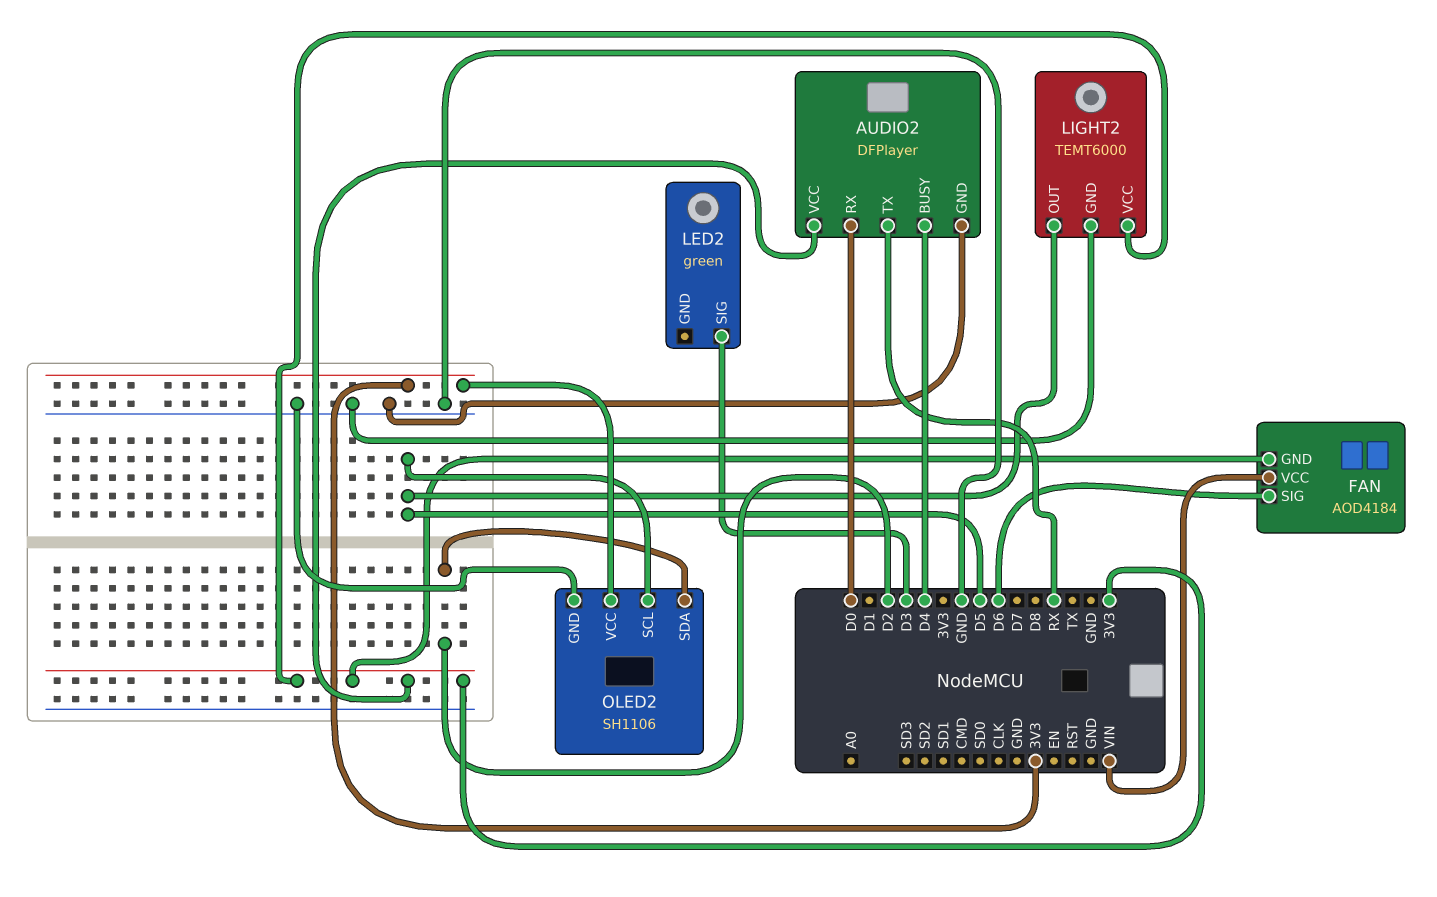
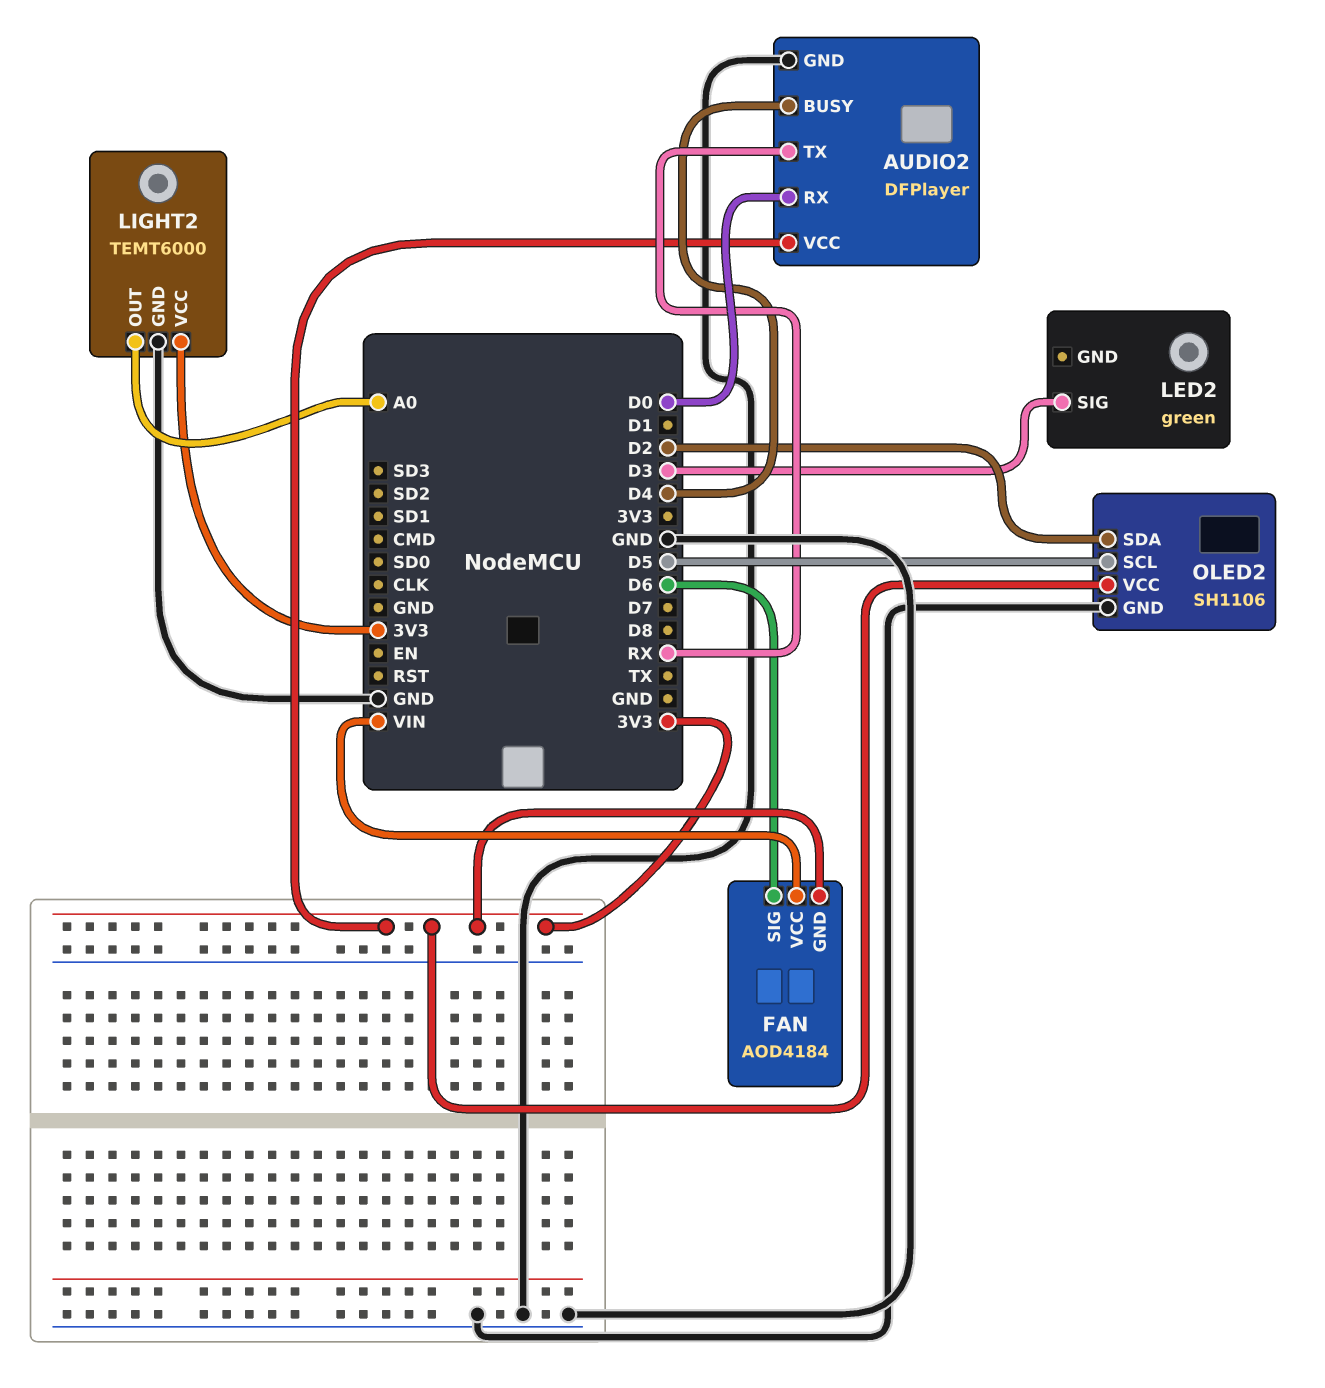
LIGHT2 pin OUT: D5 -> A0

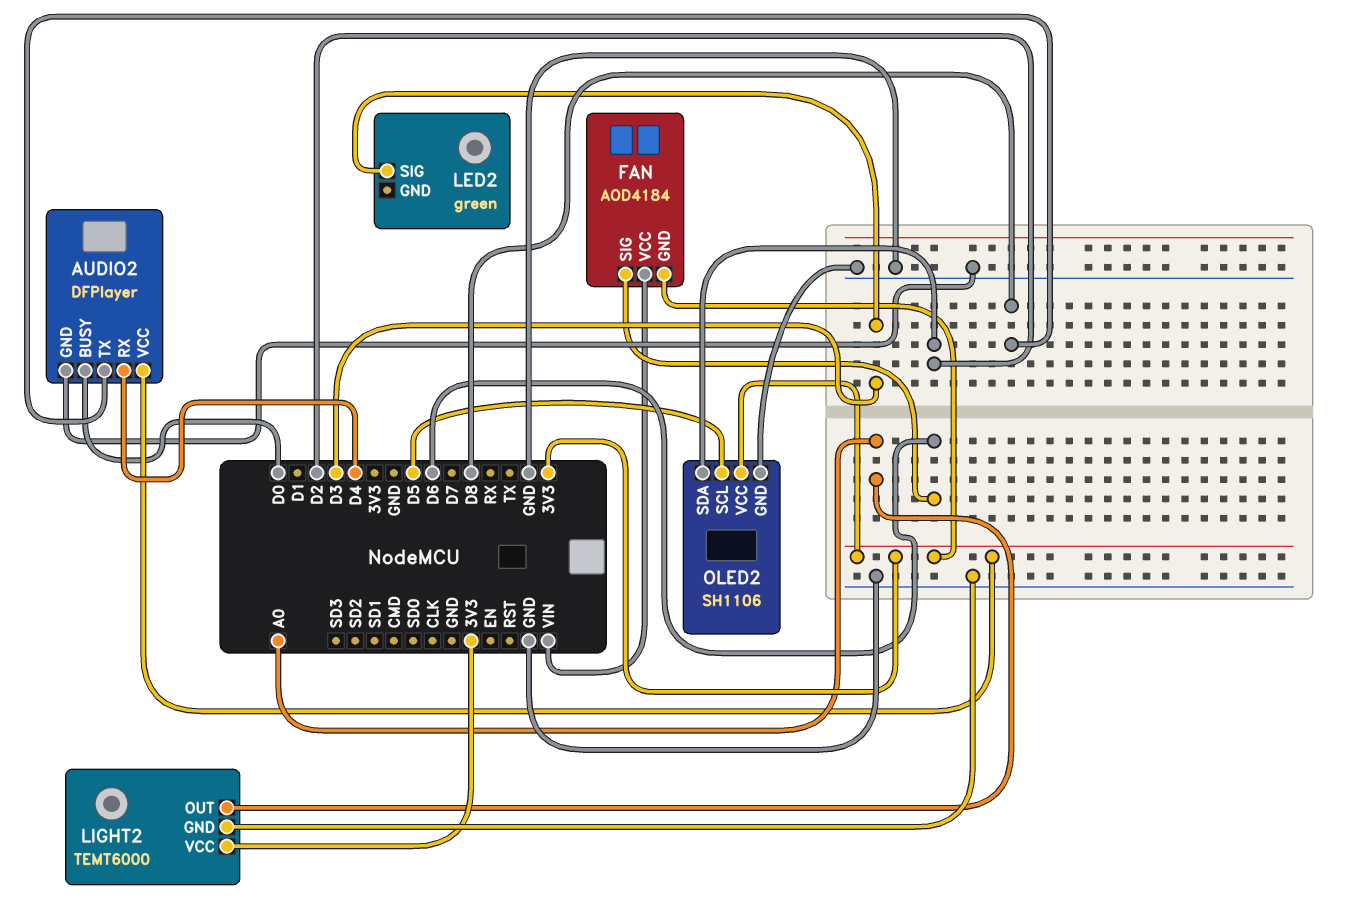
AUDIO2 pin BUSY: D4 -> D0
AUDIO2 pin RX: D0 -> D4
AUDIO2 pin TX: RX -> D8

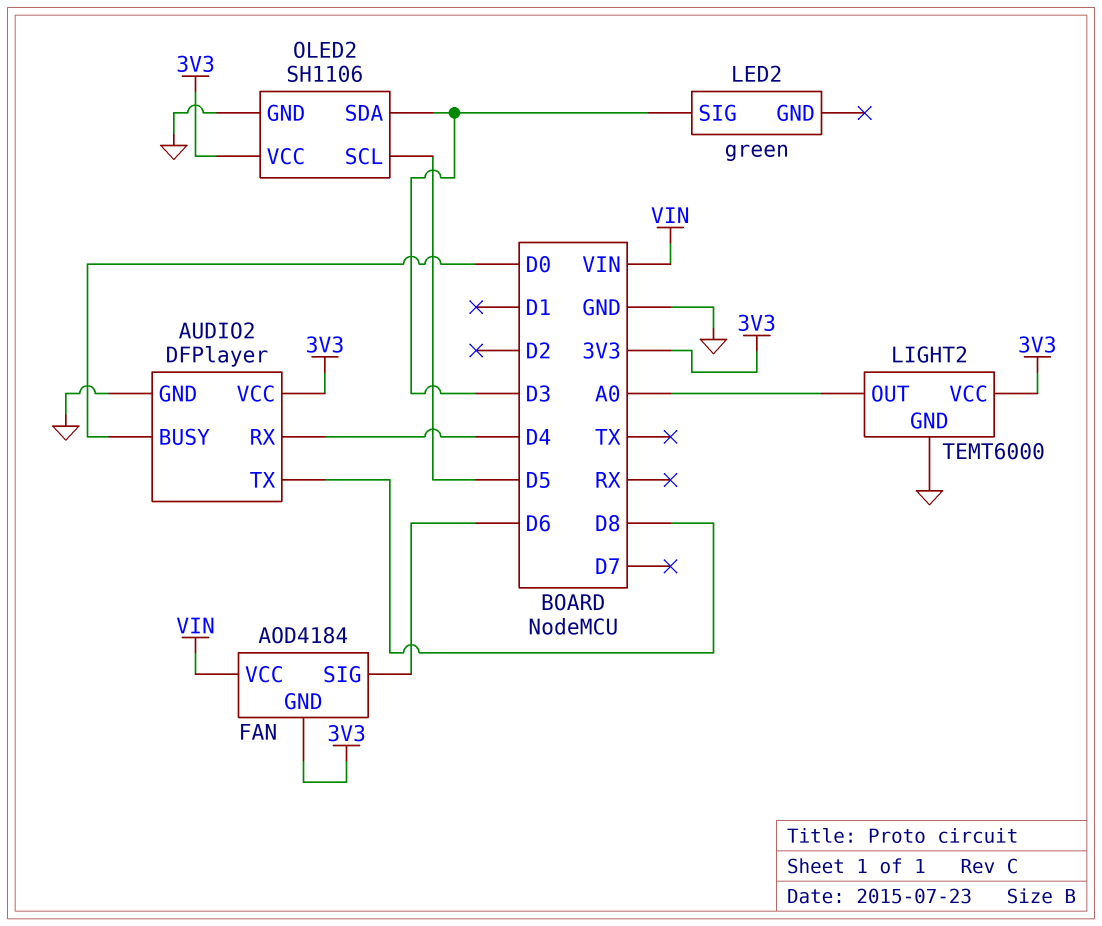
OLED2 pin SDA: D2 -> D3

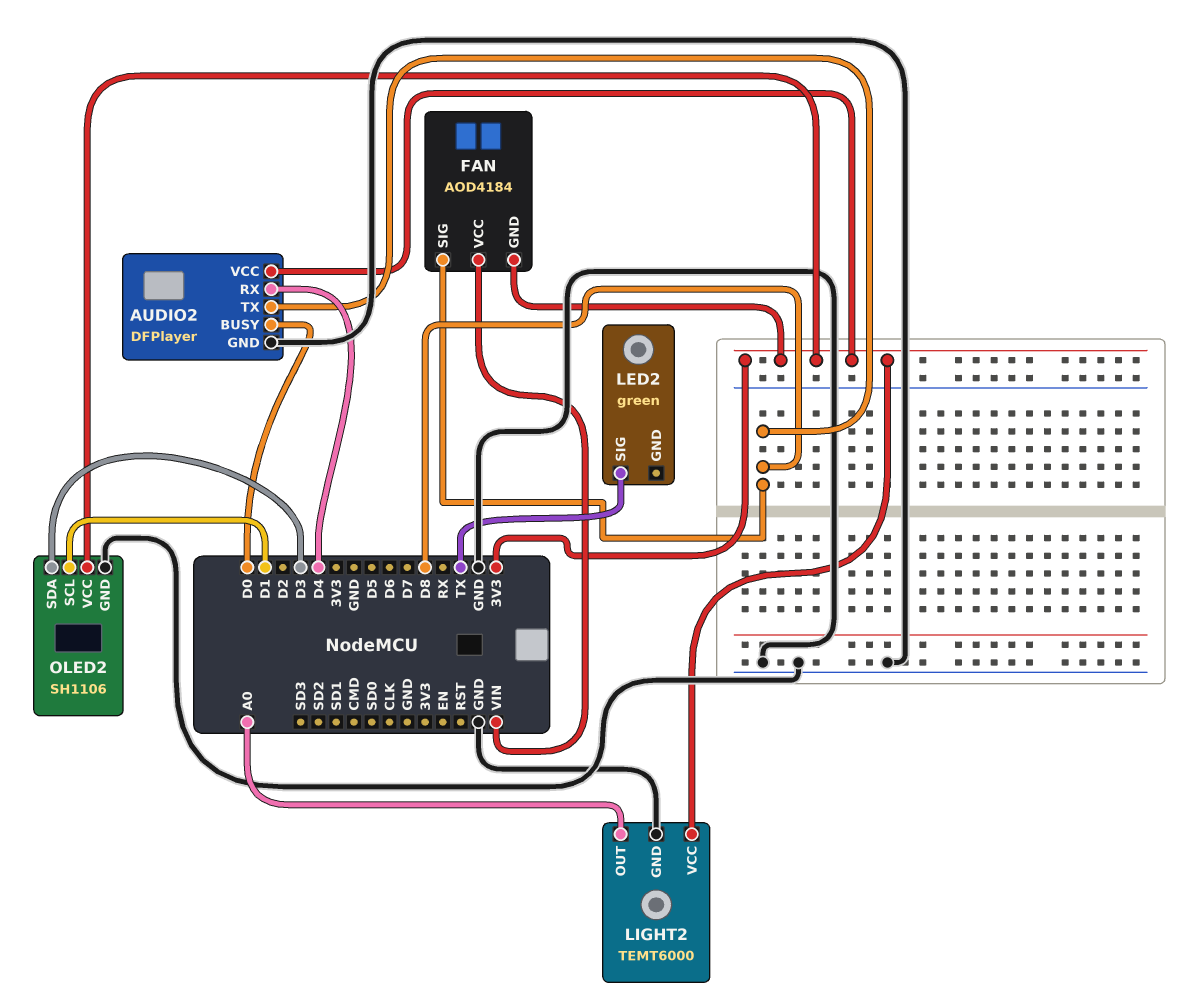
FAN pin SIG: D6 -> D8
LED2 pin SIG: D3 -> TX
OLED2 pin SCL: D5 -> D1

